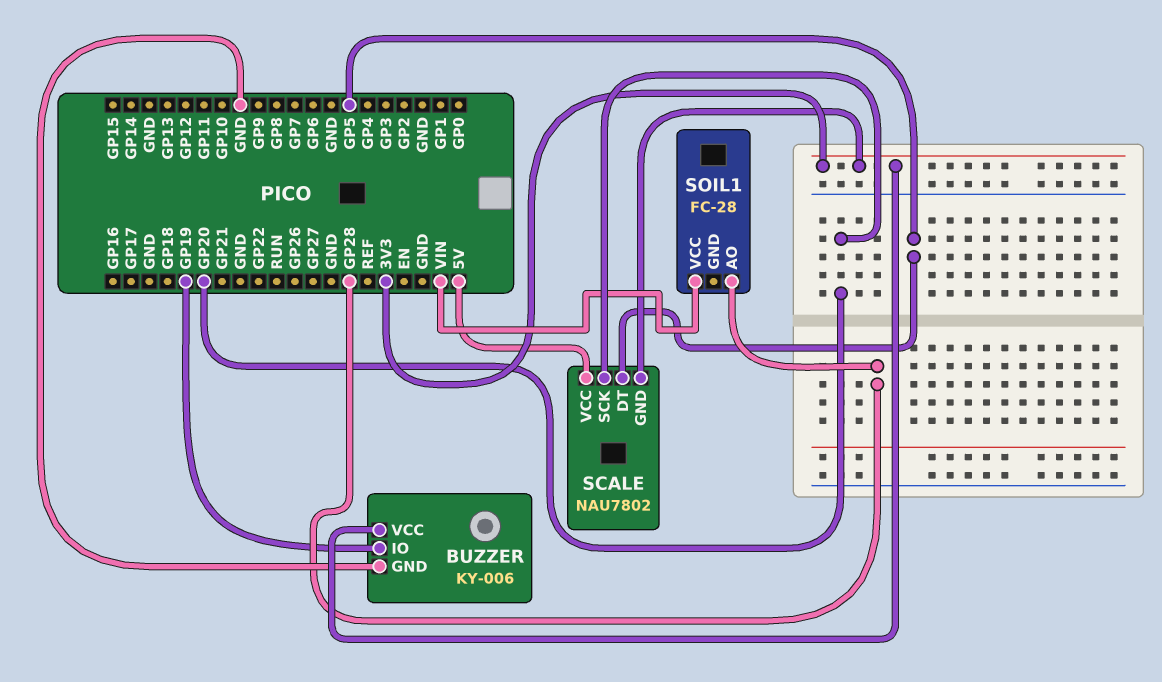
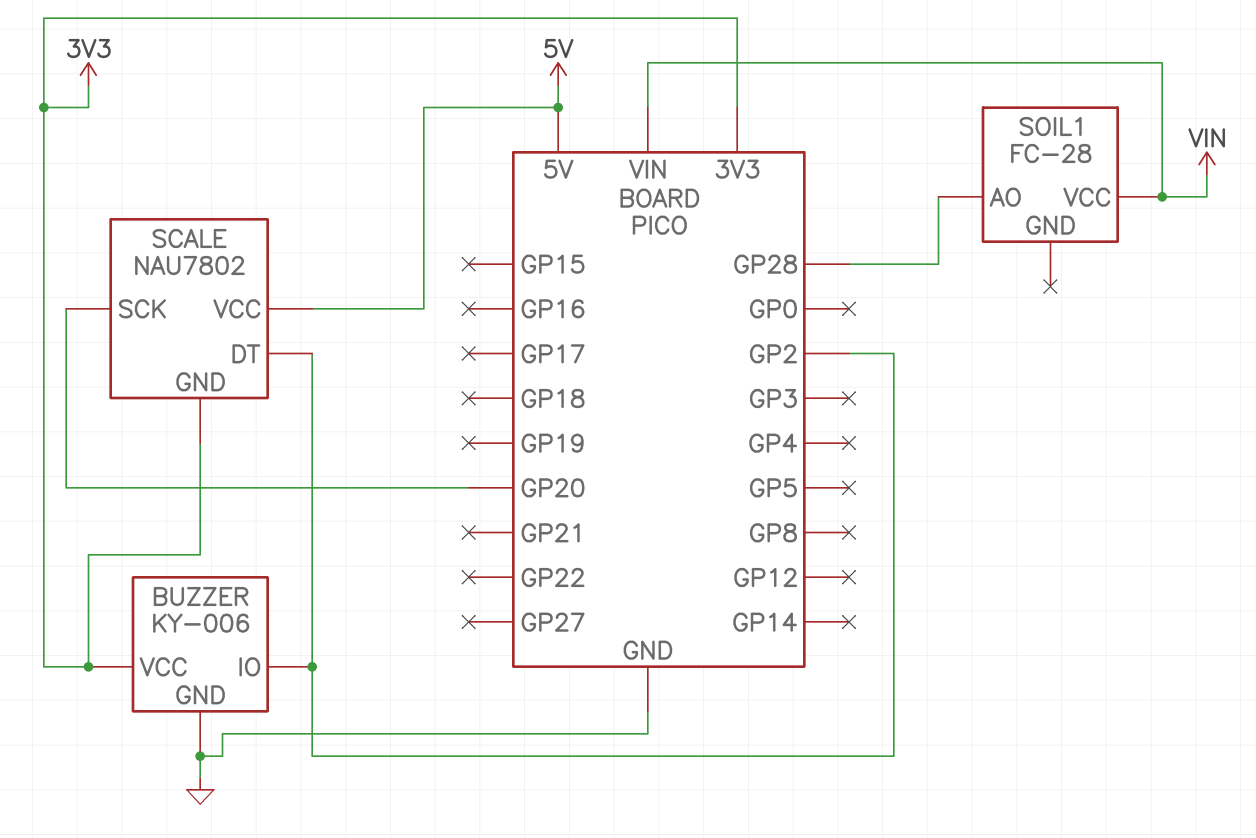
BUZZER pin IO: GP19 -> GP2
SCALE pin DT: GP5 -> GP2

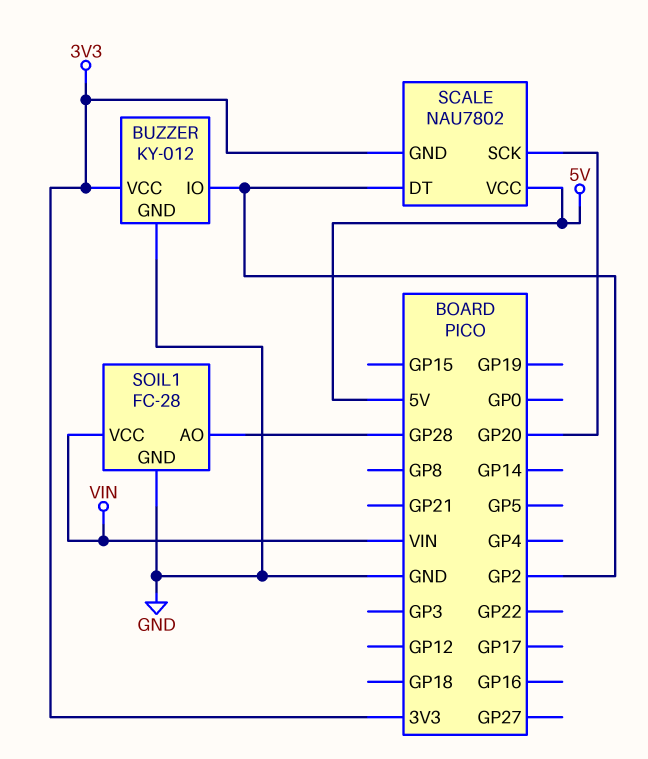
BUZZER: KY-006 -> KY-012
SOIL1 pin GND: none -> GND

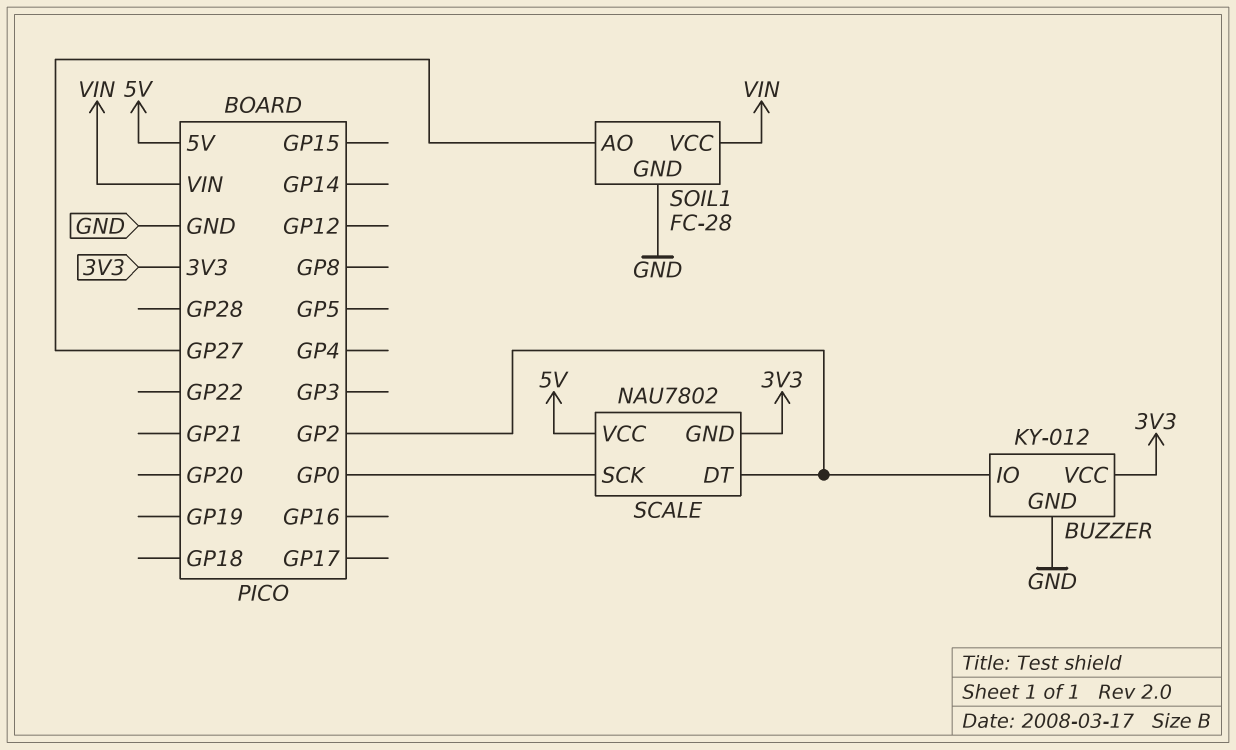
SCALE pin SCK: GP20 -> GP0
SOIL1 pin AO: GP28 -> GP27

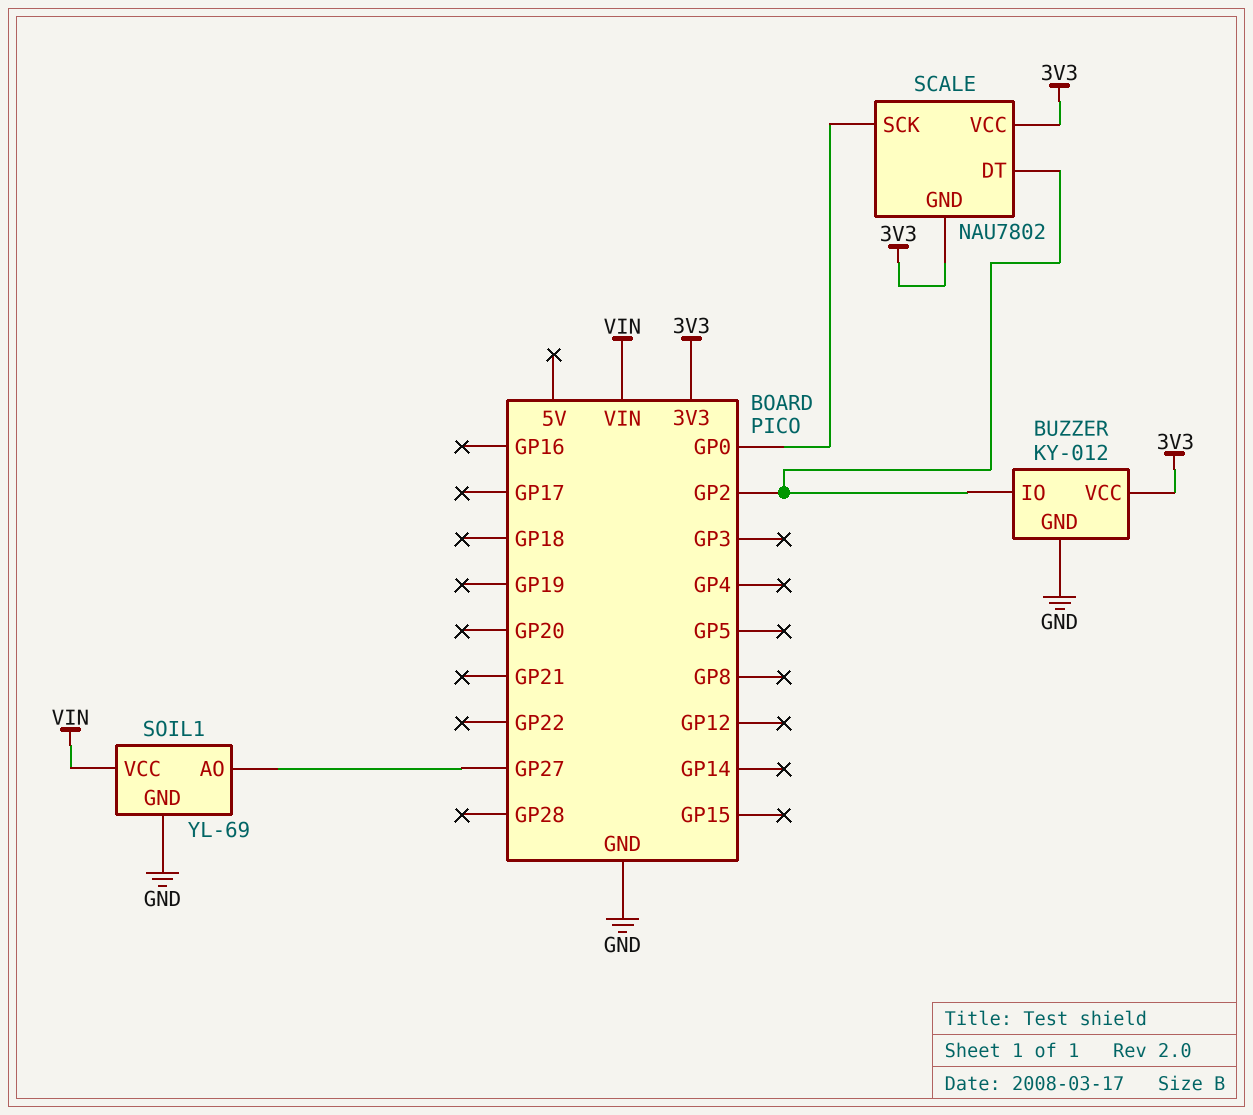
SCALE pin VCC: 5V -> 3V3
SOIL1: FC-28 -> YL-69

